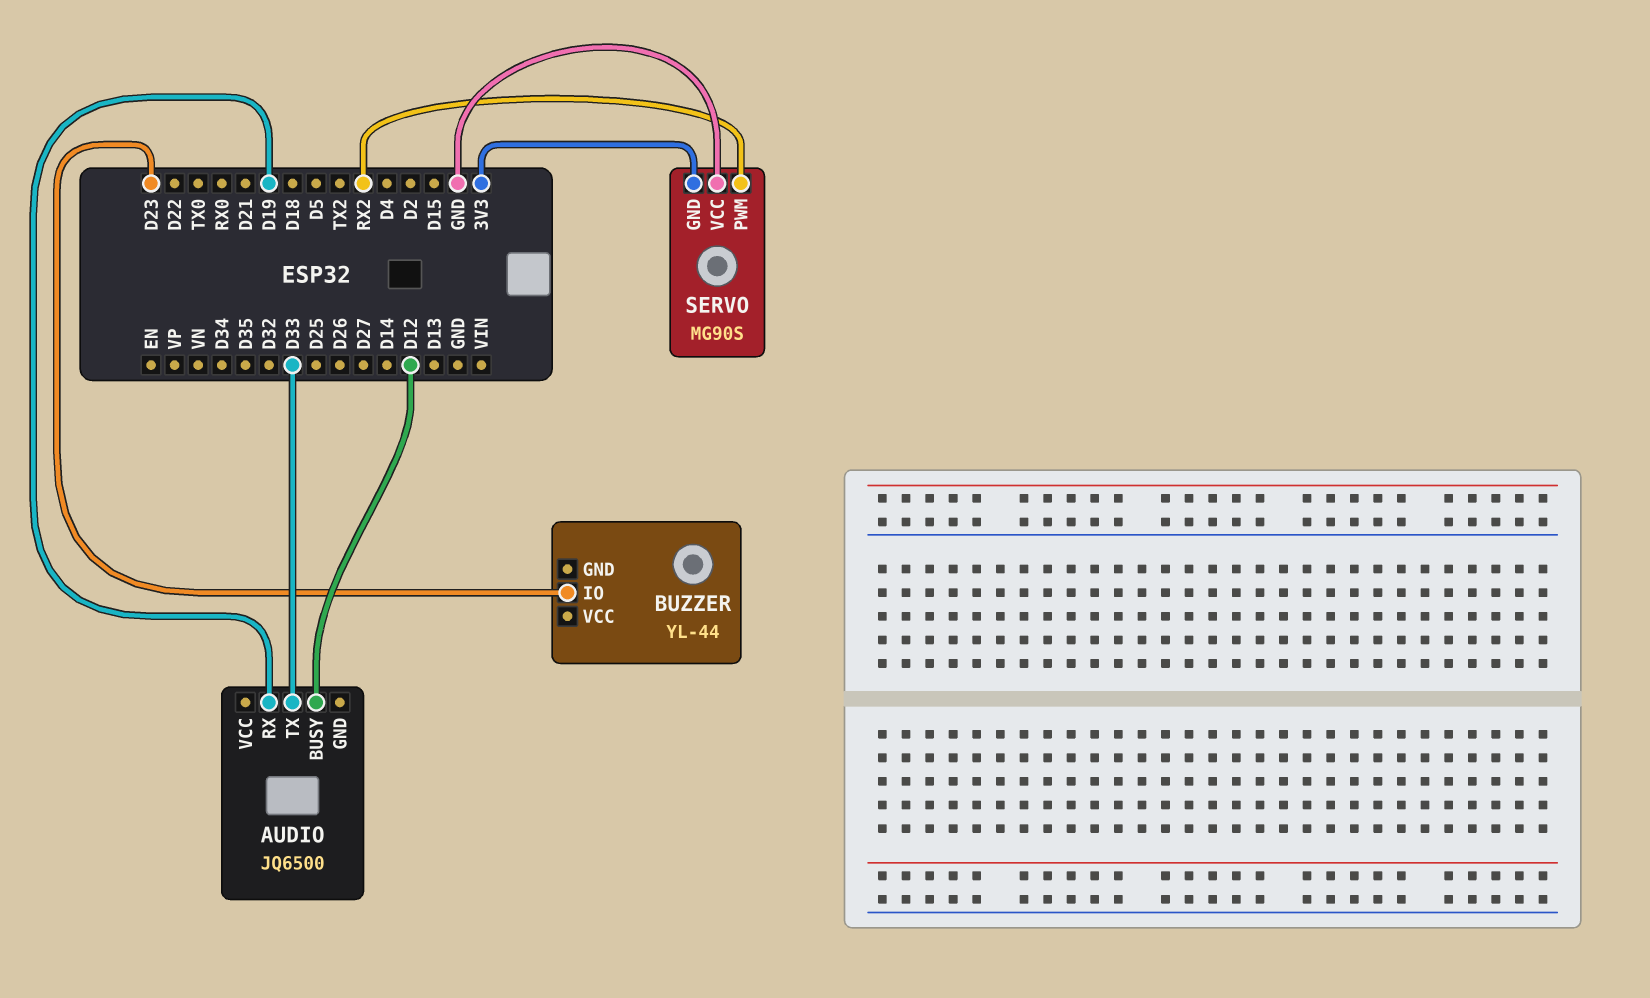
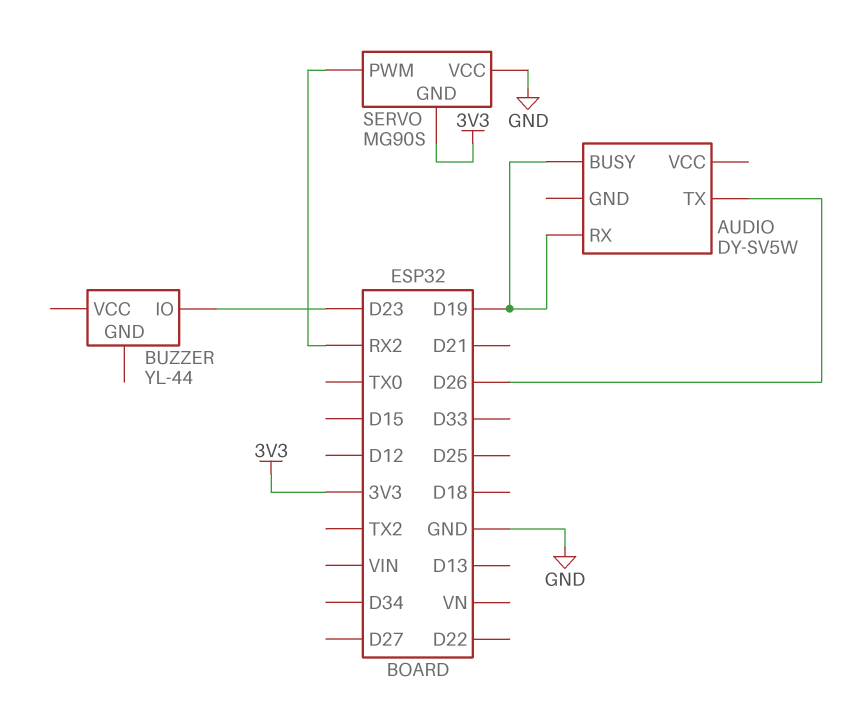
AUDIO: JQ6500 -> DY-SV5W
AUDIO pin BUSY: D12 -> D19
AUDIO pin TX: D33 -> D26

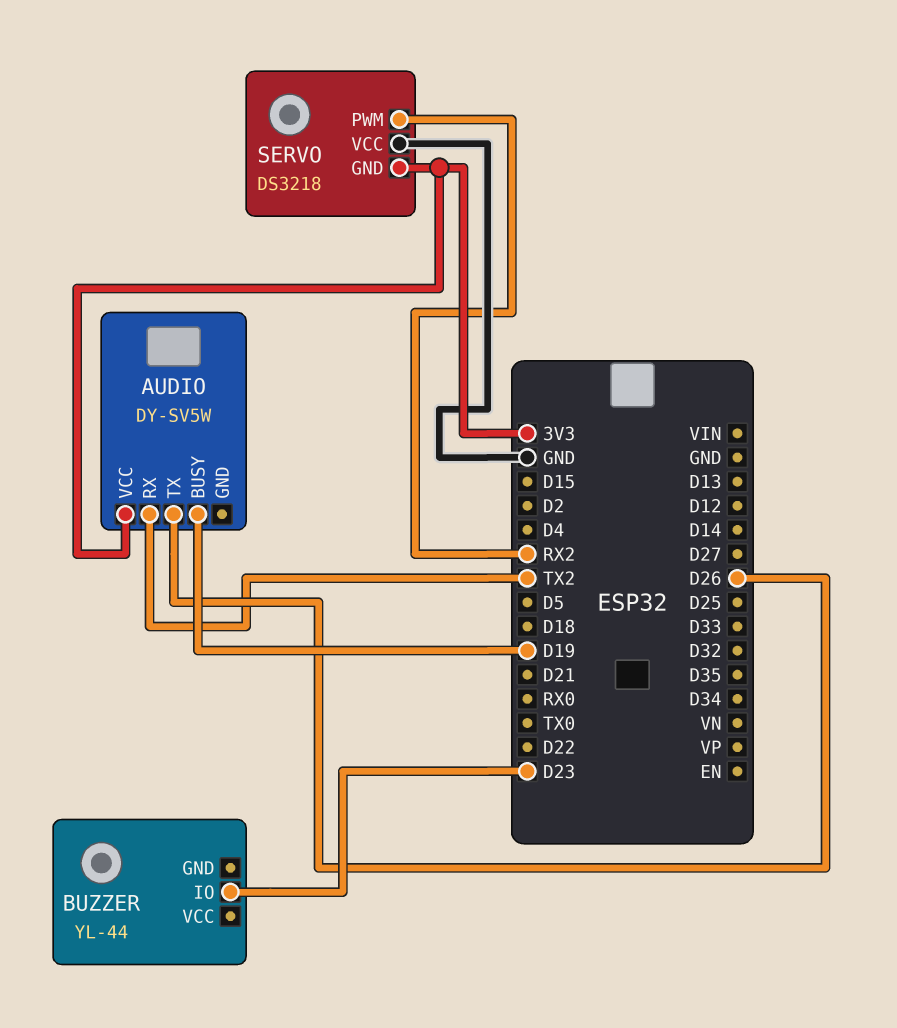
AUDIO pin RX: D19 -> TX2
AUDIO pin VCC: none -> 3V3
SERVO: MG90S -> DS3218

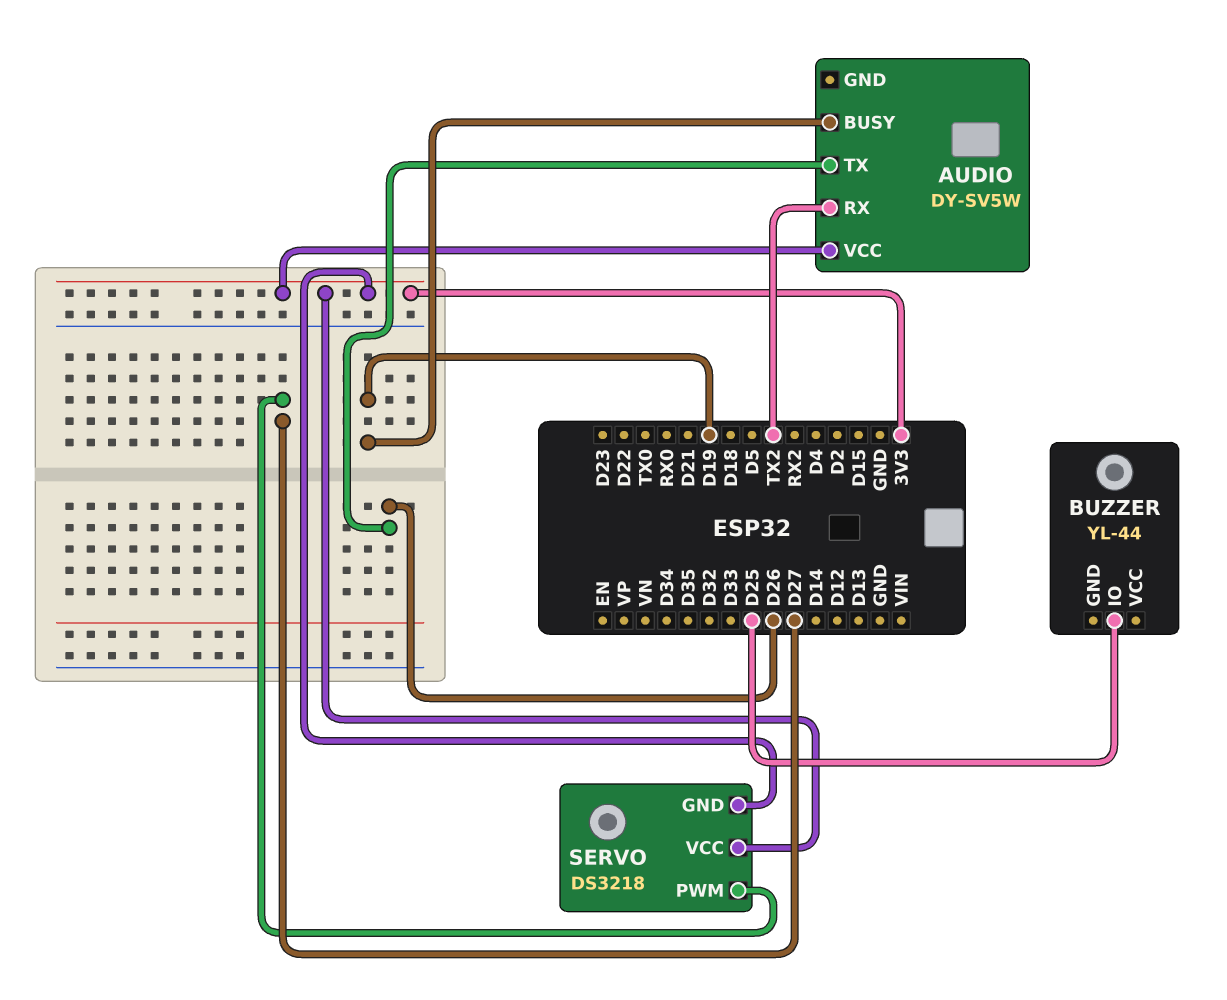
BUZZER pin IO: D23 -> D25
SERVO pin PWM: RX2 -> D27
SERVO pin VCC: GND -> 3V3

